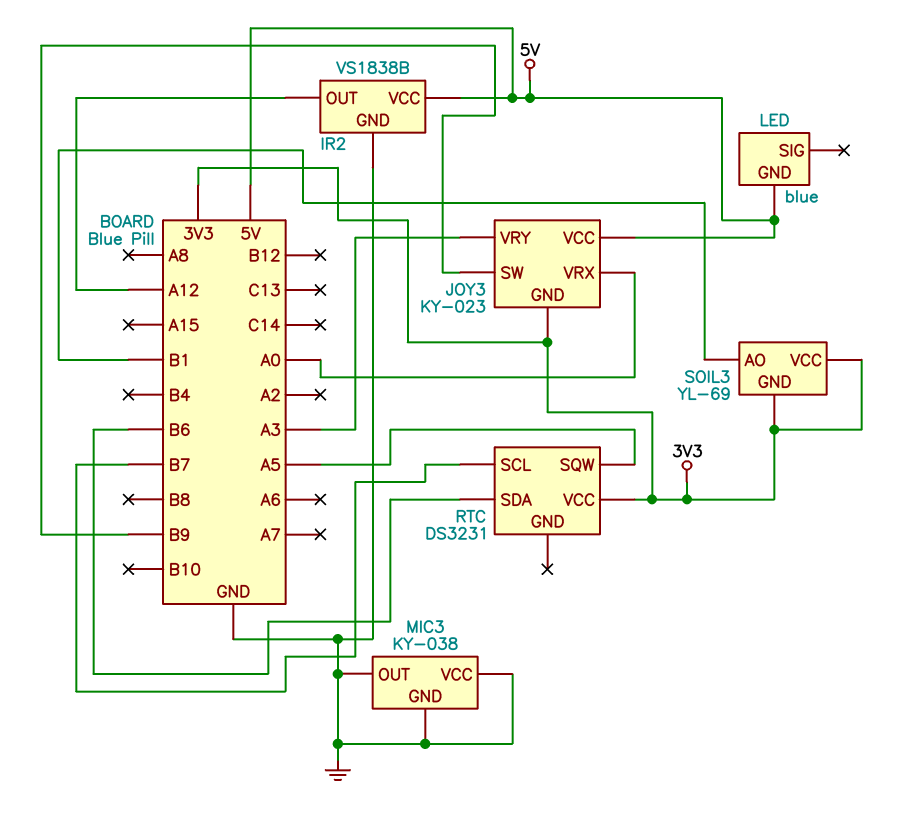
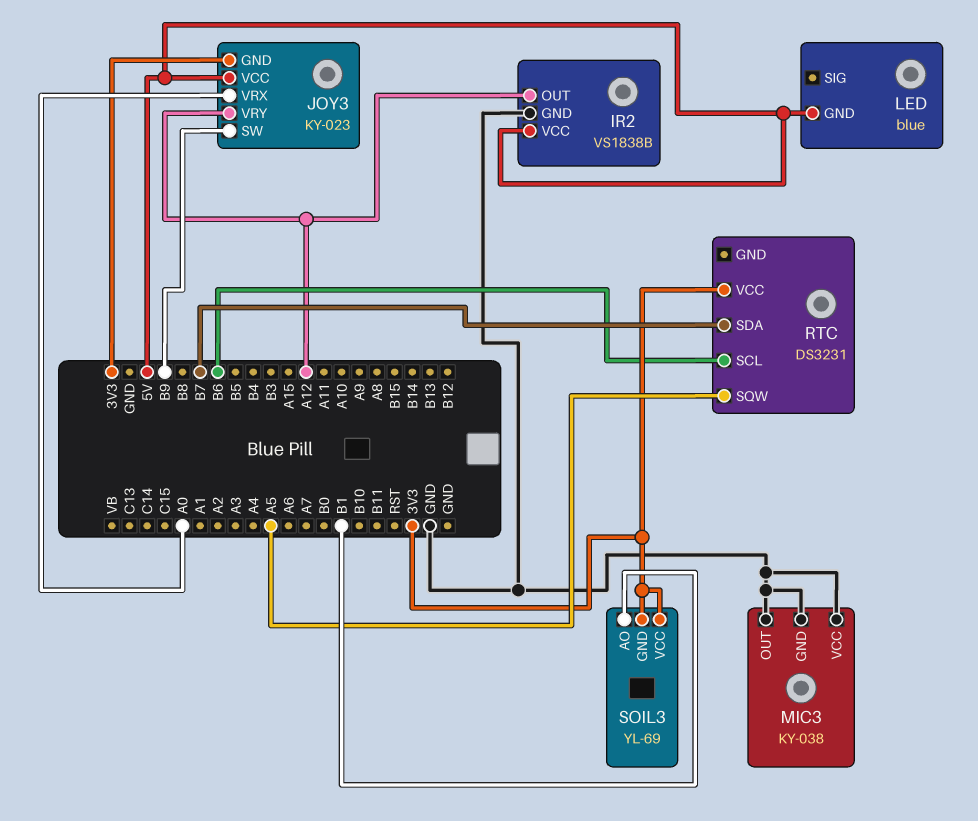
JOY3 pin VRY: A3 -> A12
RTC pin SCL: B7 -> B6
RTC pin SDA: B6 -> B7

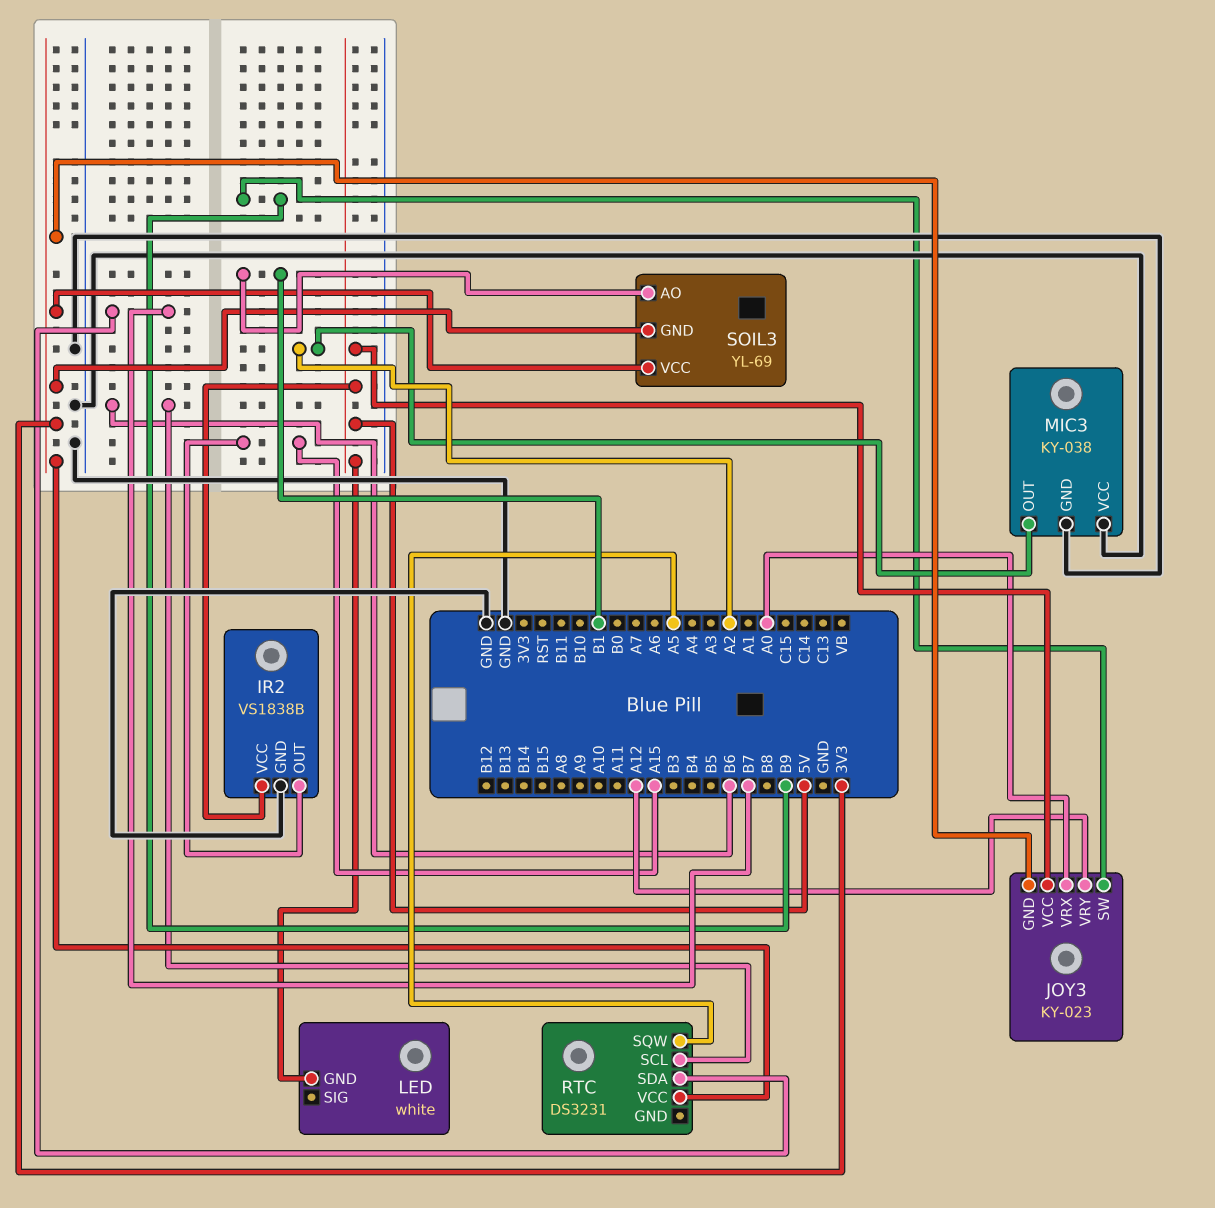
IR2 pin OUT: A12 -> A15
LED: blue -> white
MIC3 pin OUT: GND -> A2

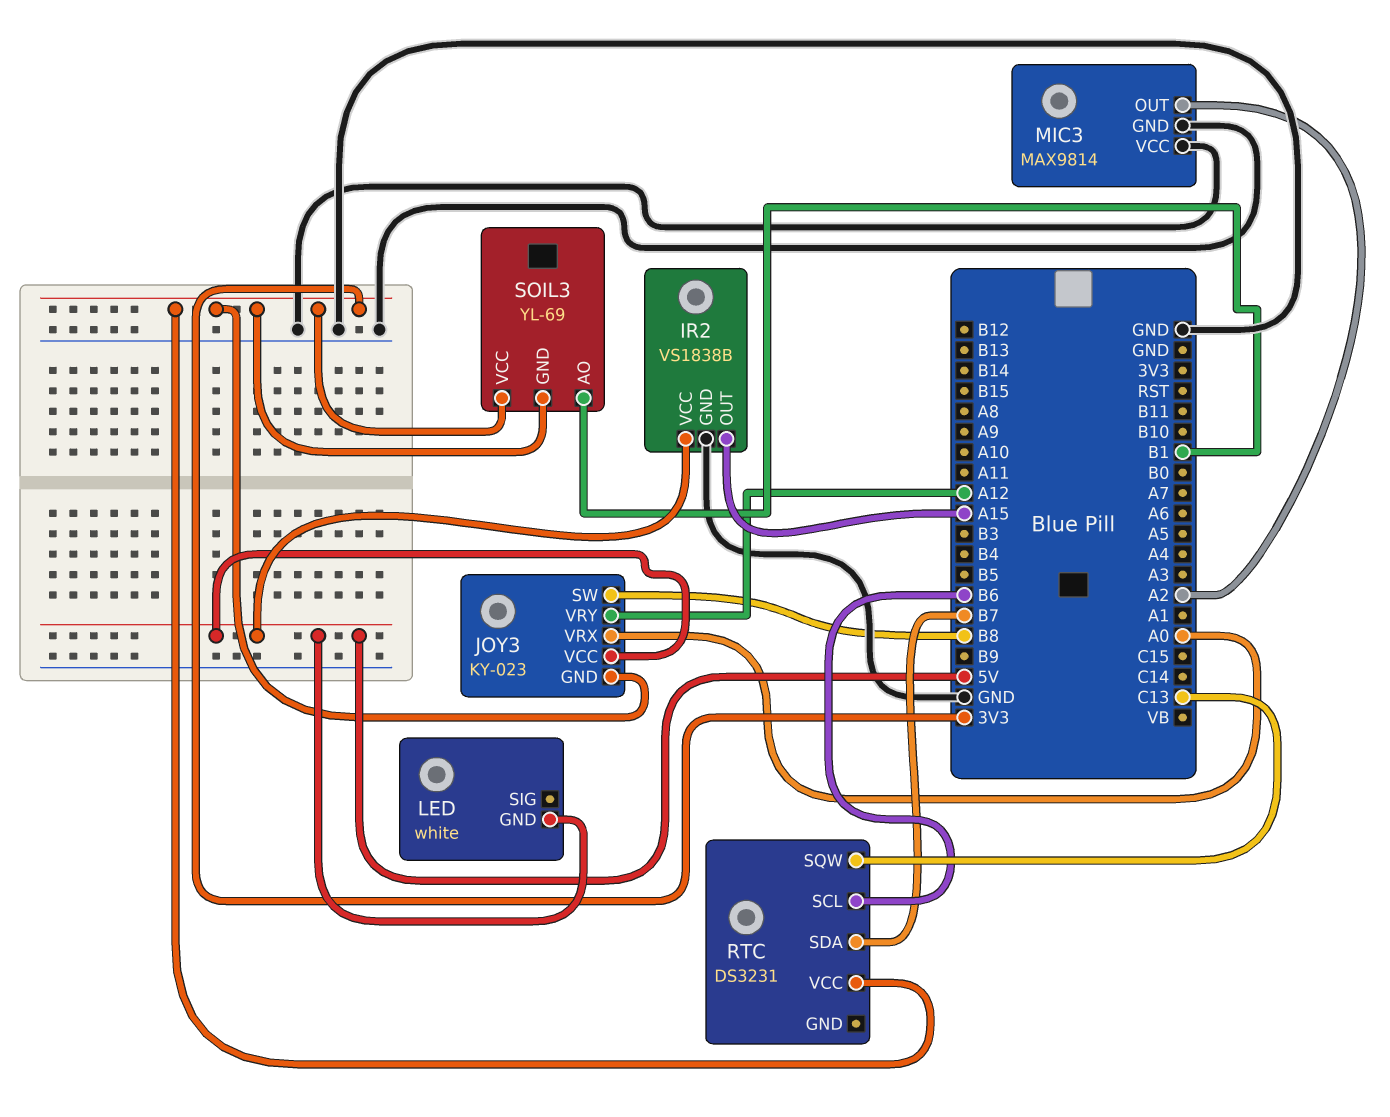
JOY3 pin SW: B9 -> B8
MIC3: KY-038 -> MAX9814
RTC pin SQW: A5 -> C13

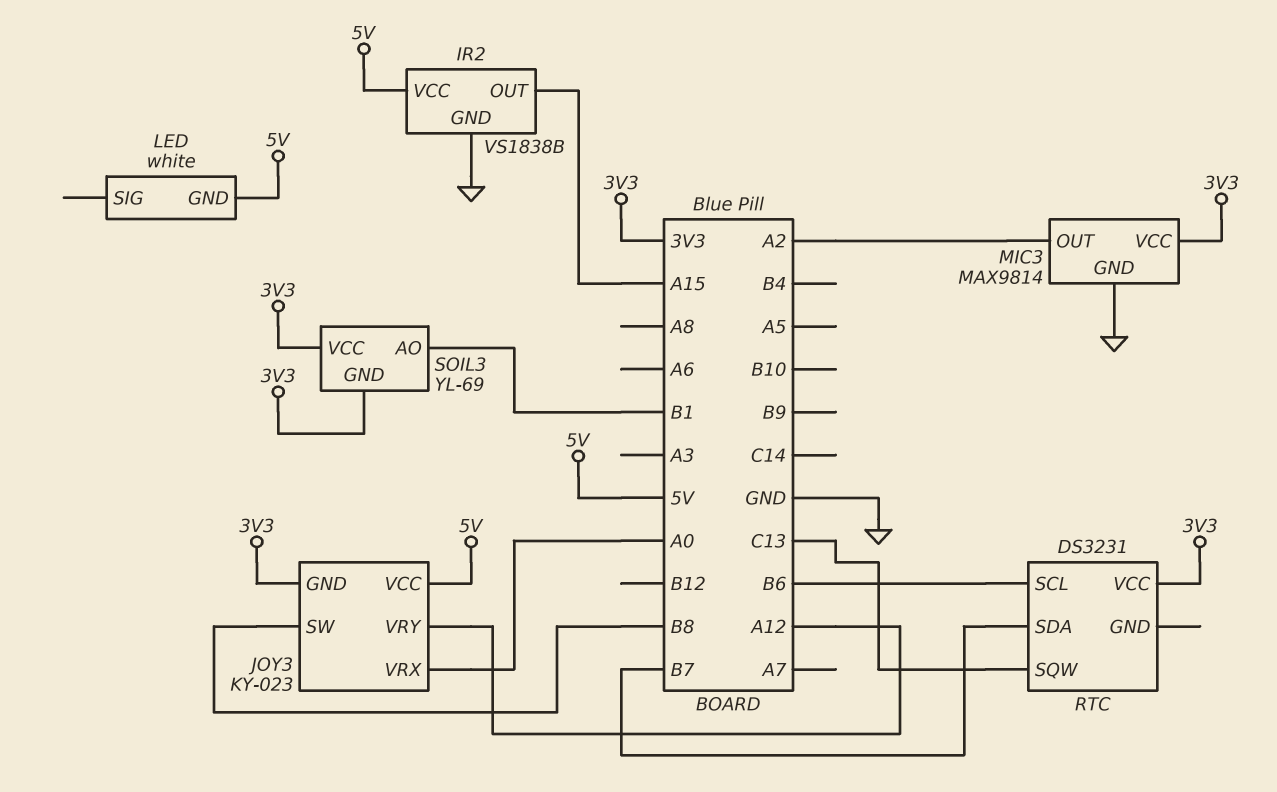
MIC3 pin VCC: GND -> 3V3

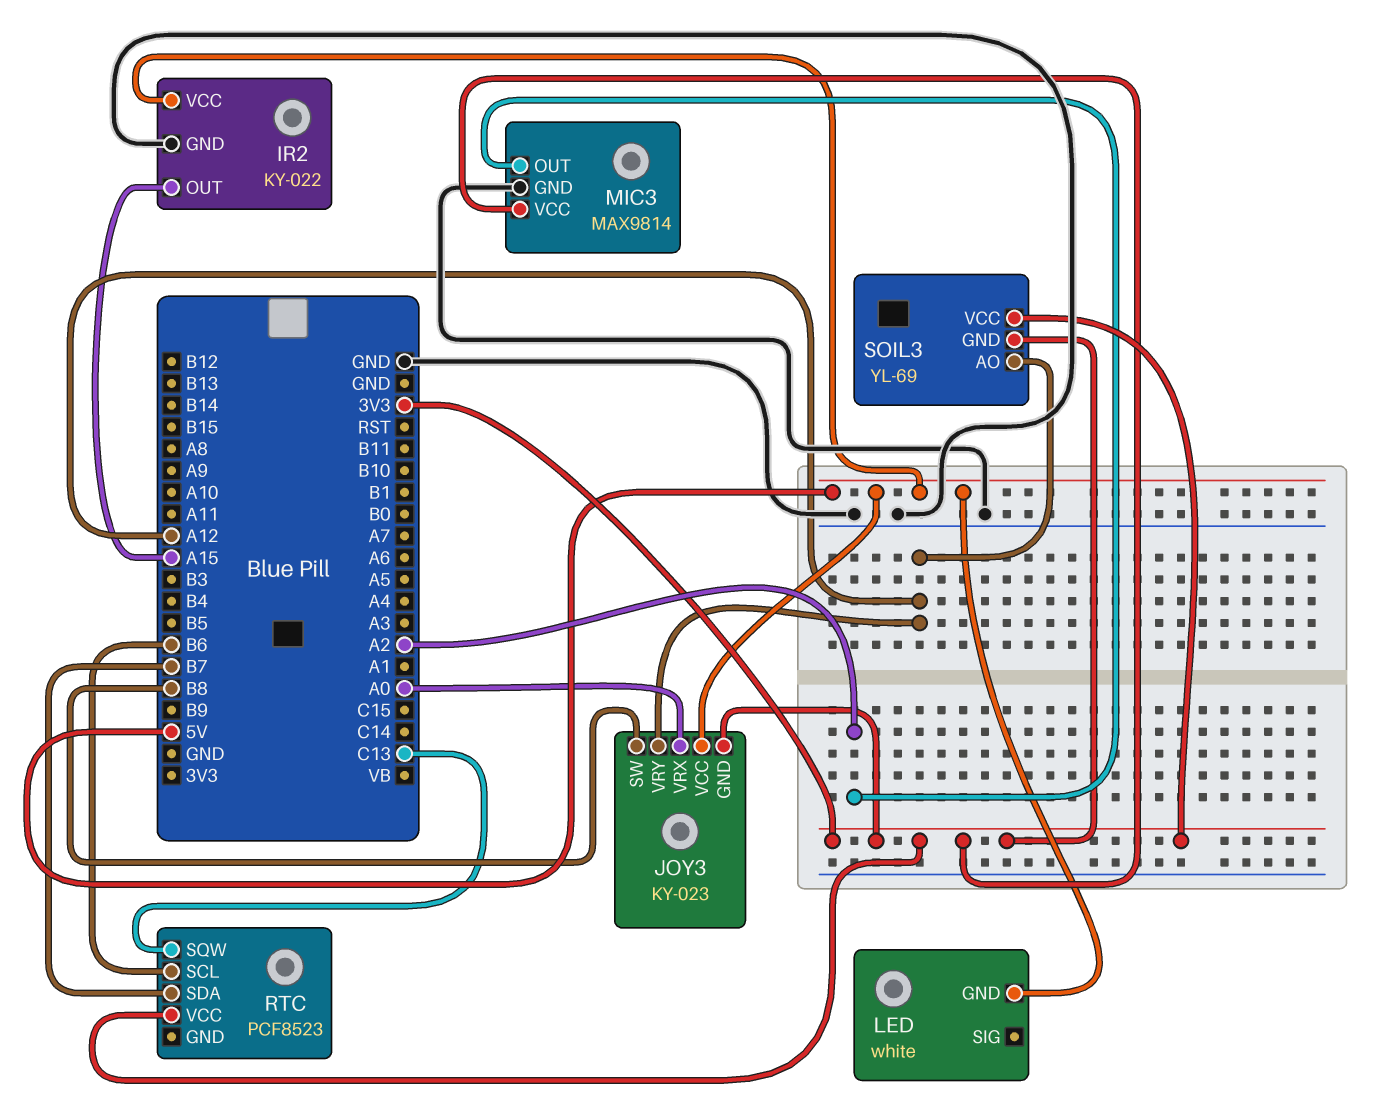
IR2: VS1838B -> KY-022
RTC: DS3231 -> PCF8523
SOIL3 pin AO: B1 -> A12

